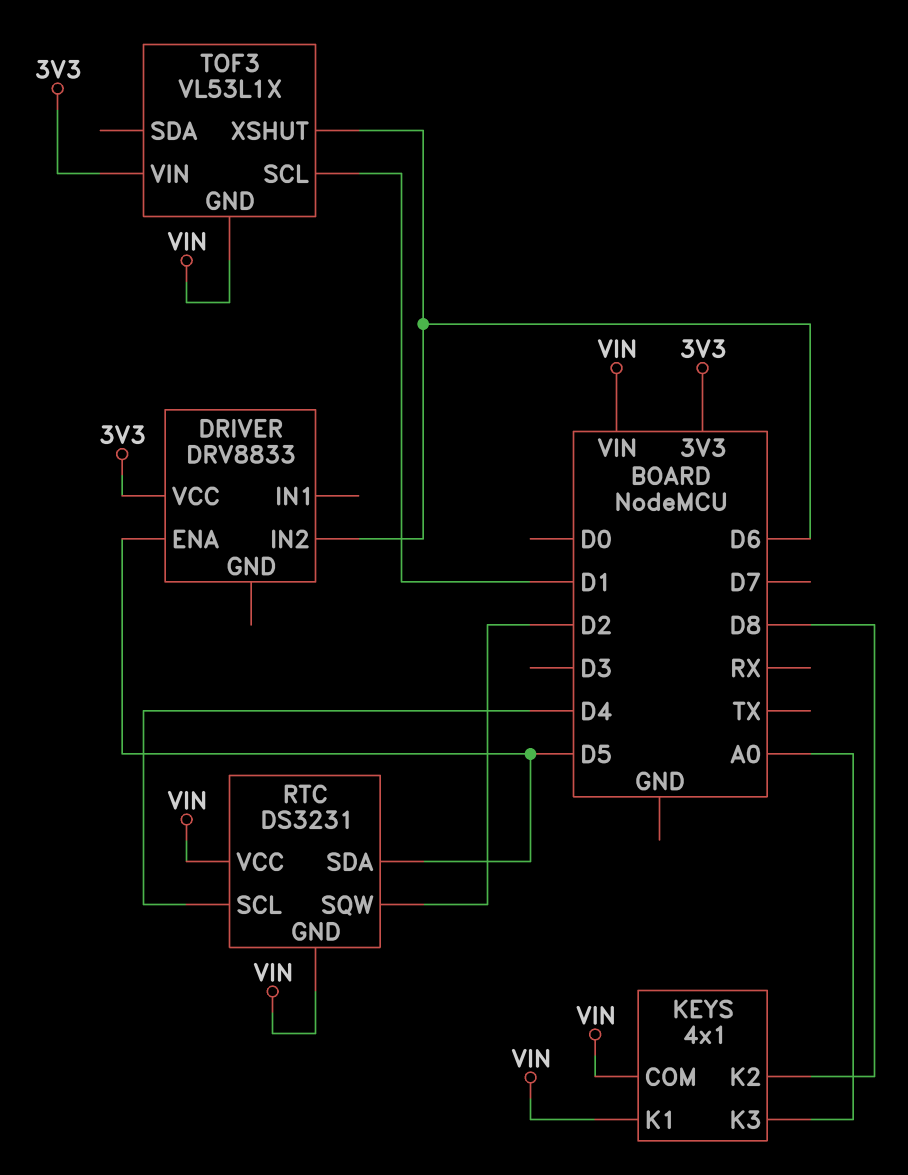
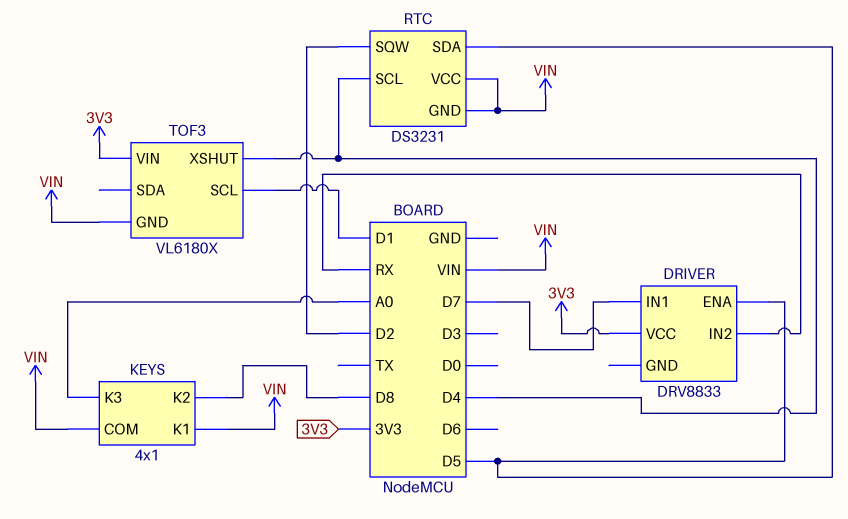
DRIVER pin IN1: none -> D7
DRIVER pin IN2: D6 -> RX
TOF3: VL53L1X -> VL6180X
TOF3 pin XSHUT: D6 -> D4

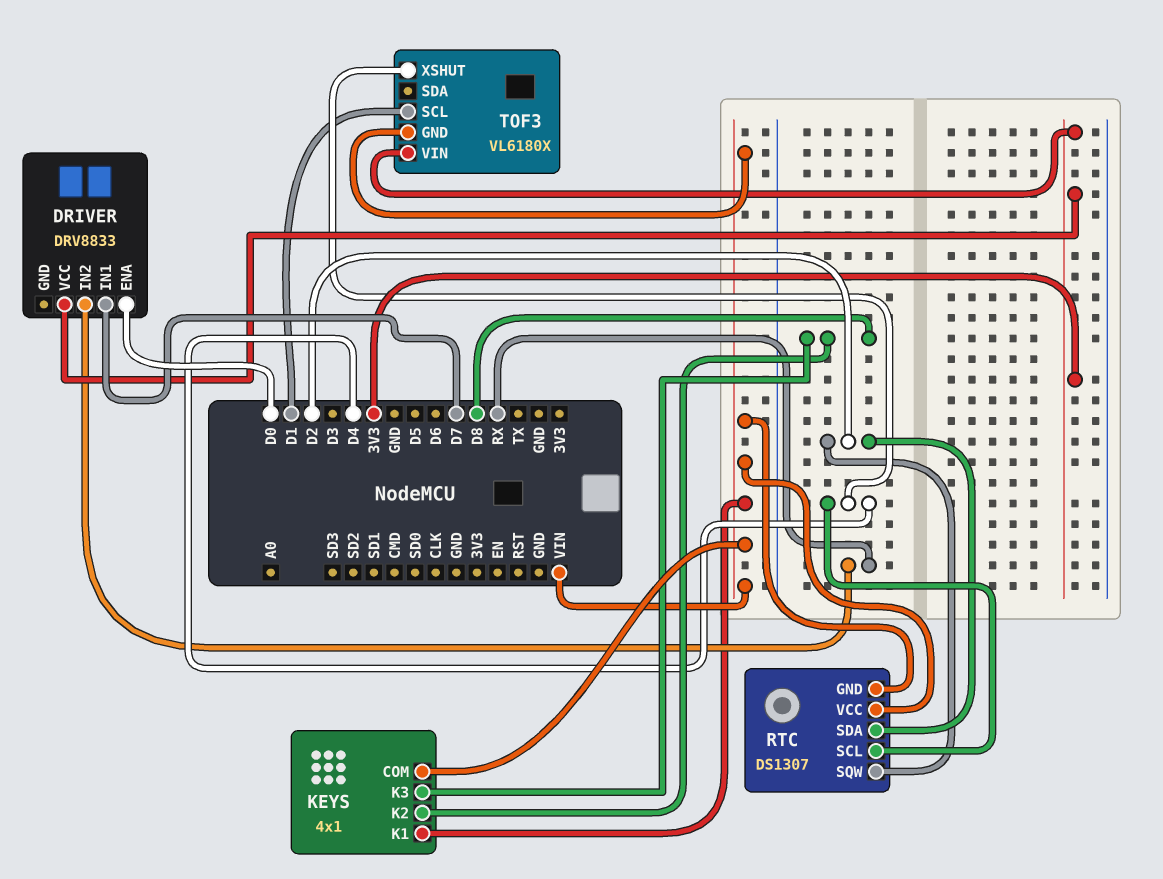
DRIVER pin ENA: D5 -> D0
KEYS pin K3: A0 -> D8
RTC: DS3231 -> DS1307
RTC pin SDA: D5 -> D2

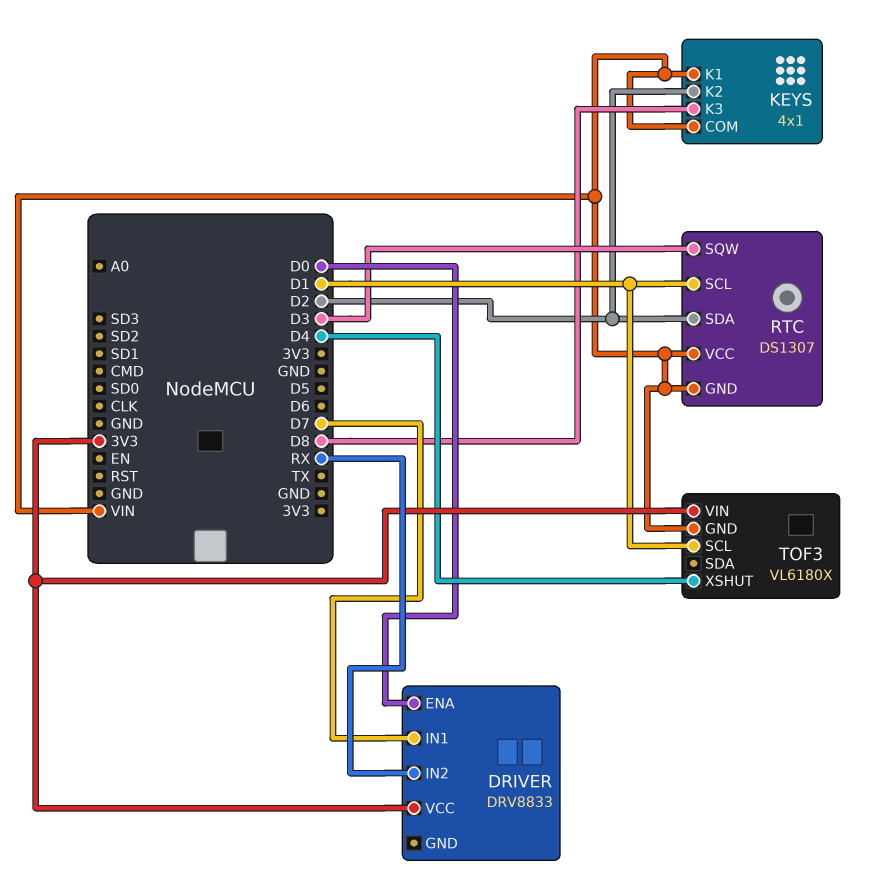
KEYS pin K2: D8 -> D2
RTC pin SCL: D4 -> D1
RTC pin SQW: D2 -> D3

